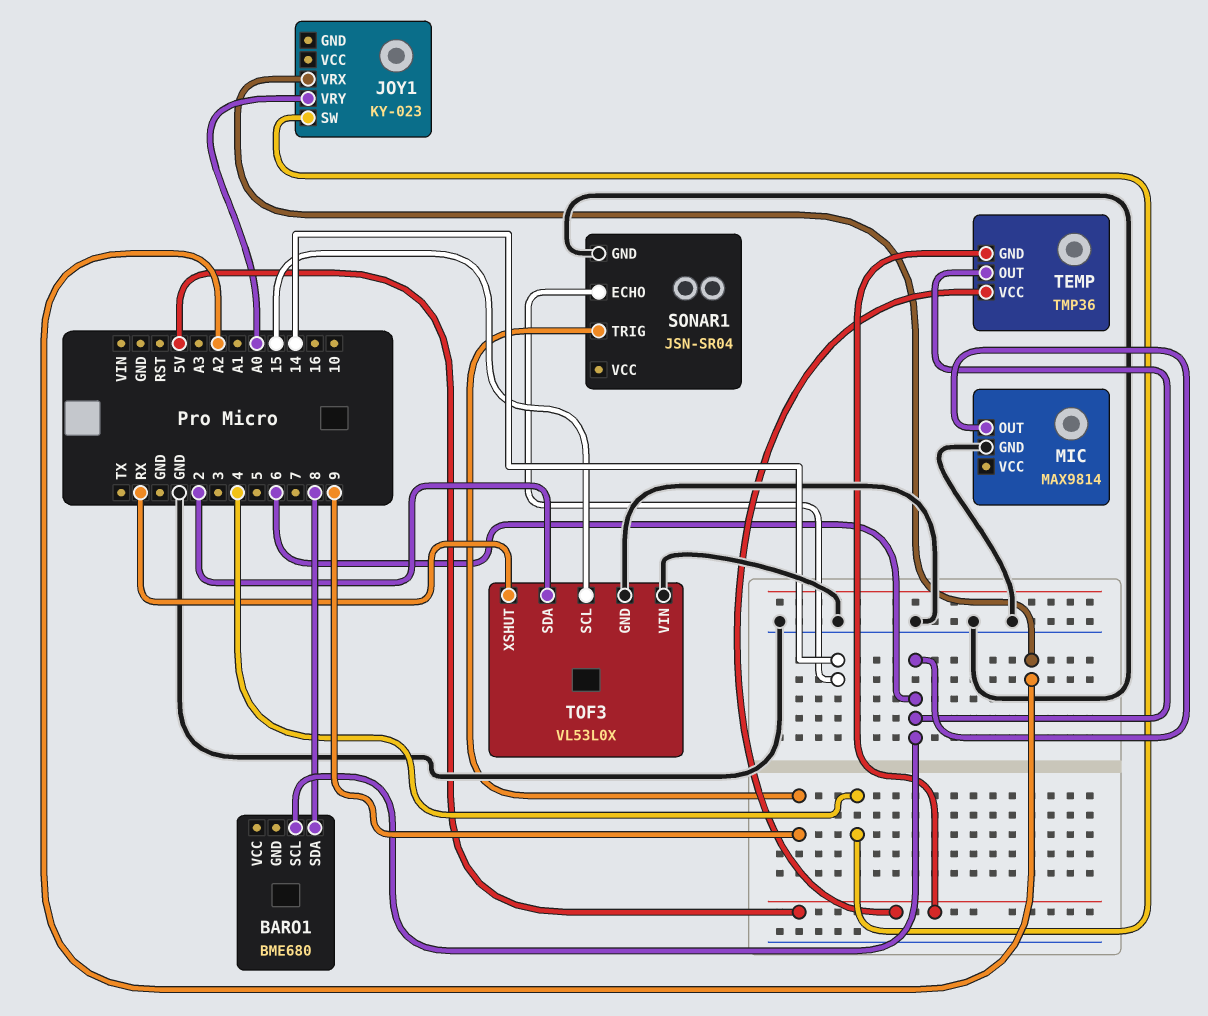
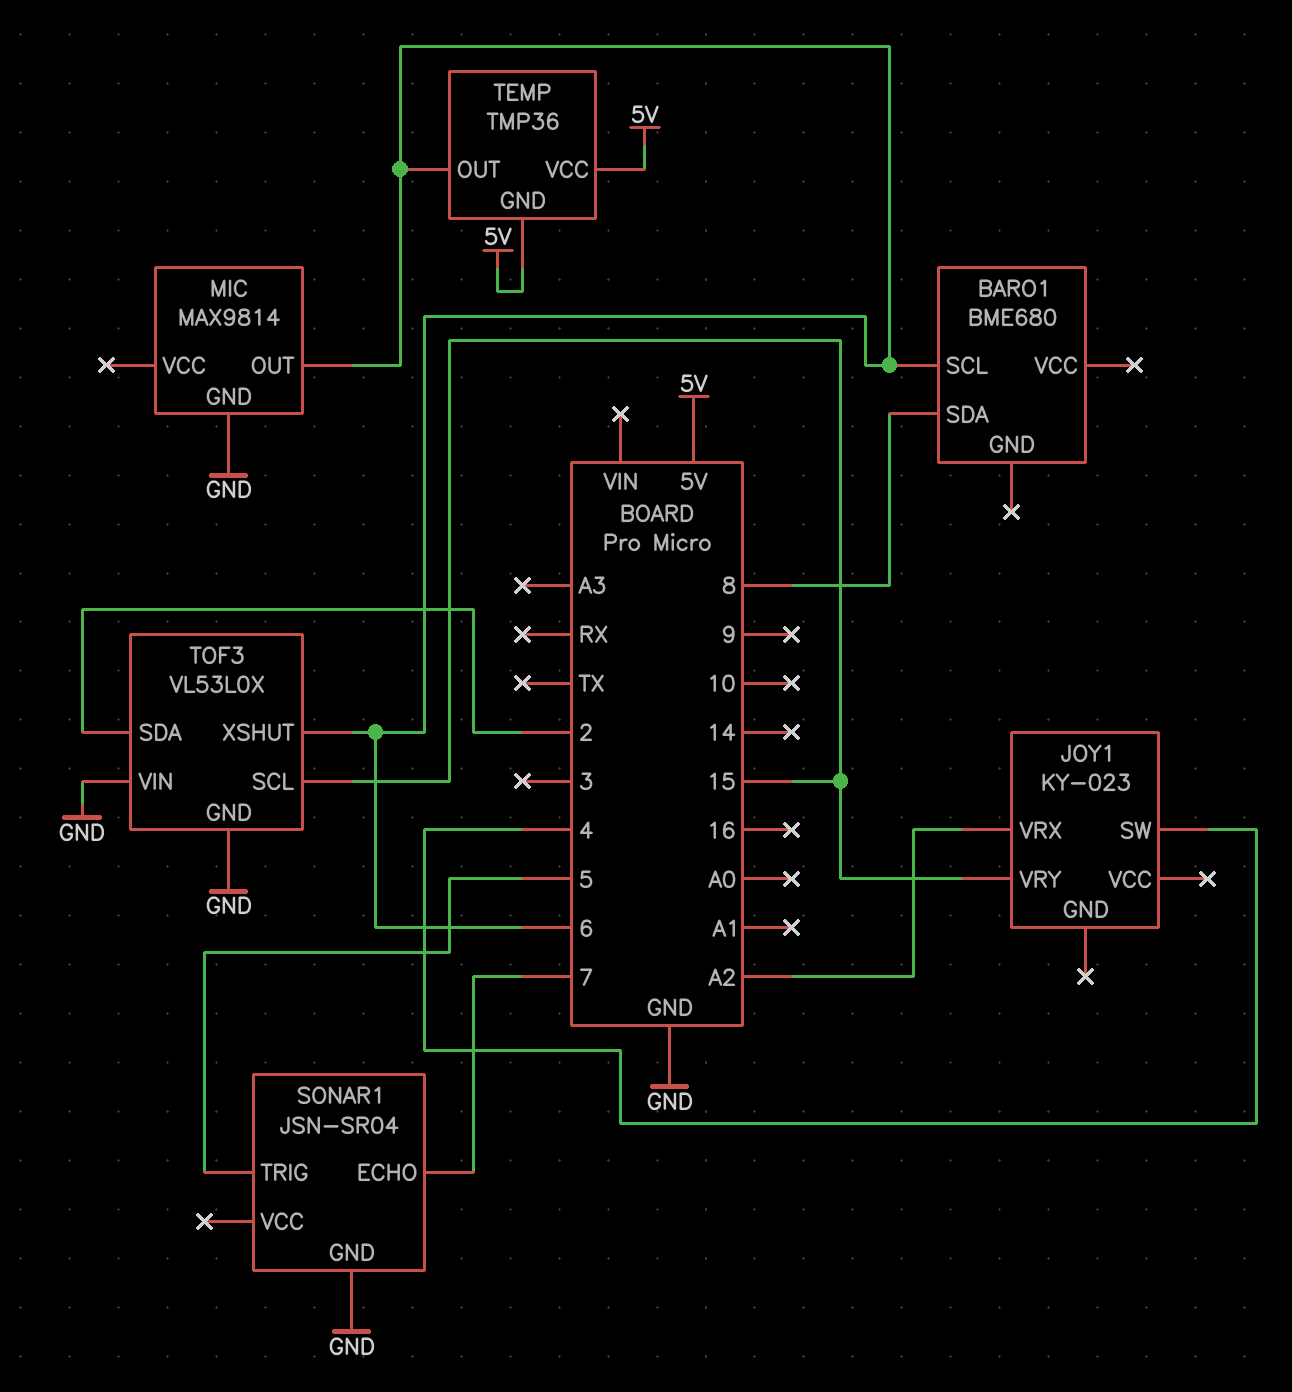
JOY1 pin VRY: A0 -> 15
SONAR1 pin ECHO: 14 -> 7
SONAR1 pin TRIG: 9 -> 5
TOF3 pin XSHUT: RX -> 6

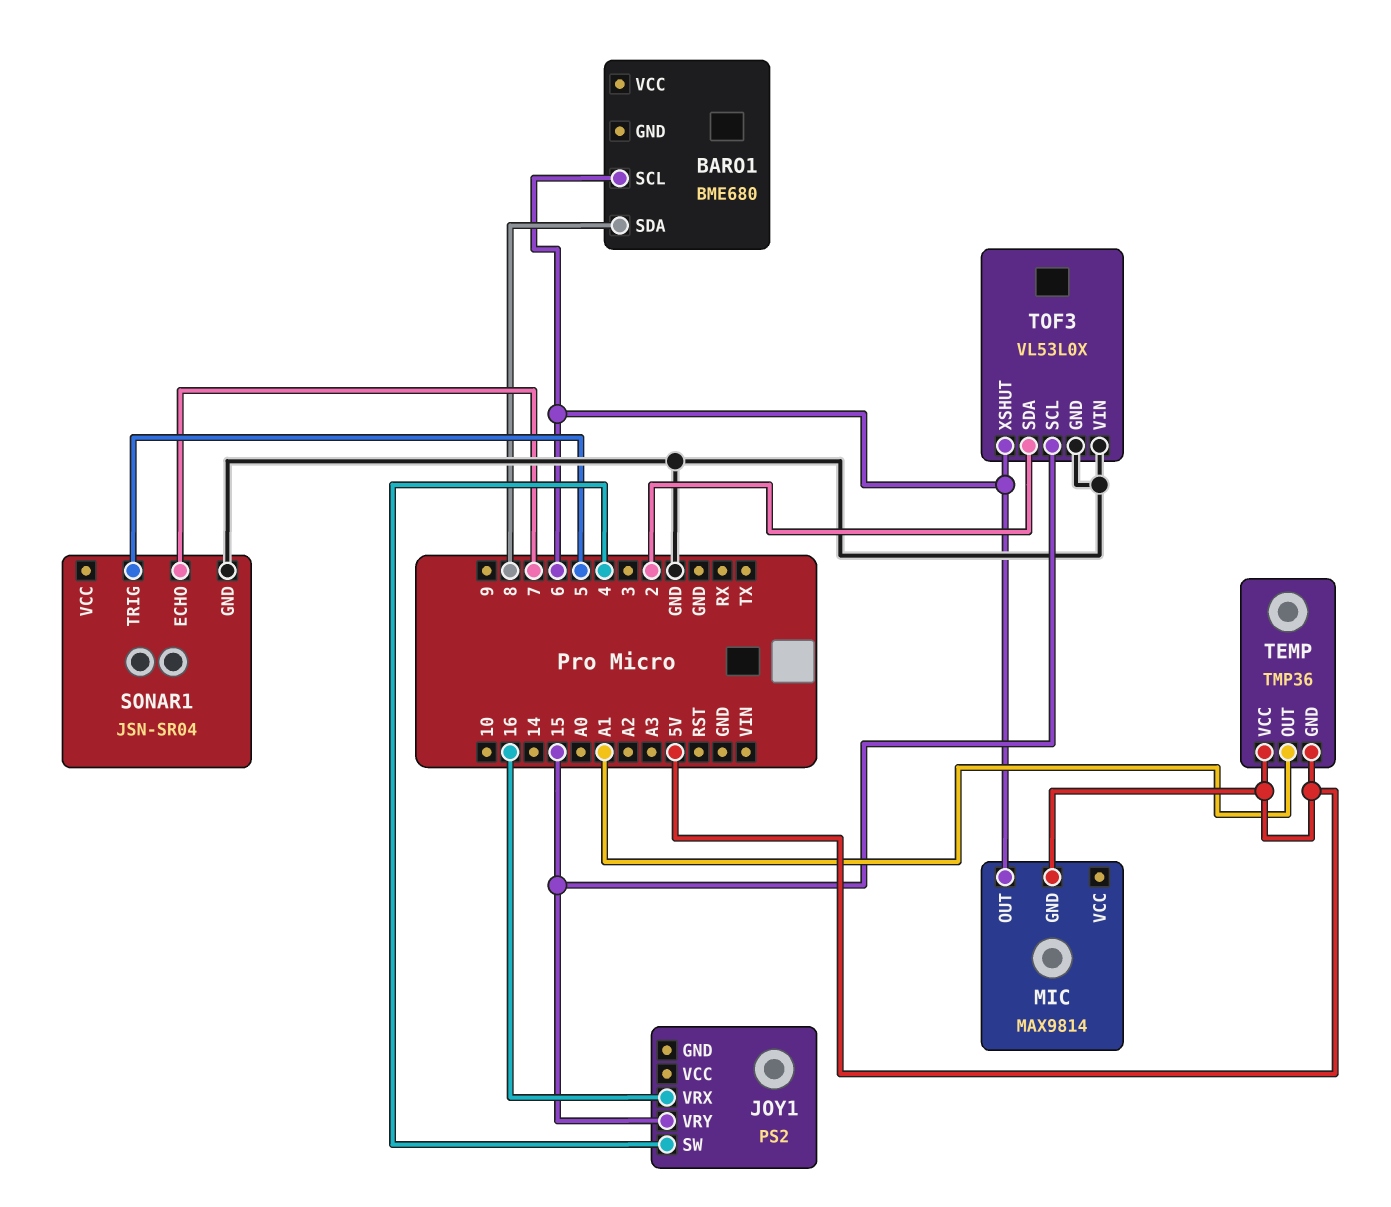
JOY1: KY-023 -> PS2
JOY1 pin VRX: A2 -> 16
MIC pin GND: GND -> 5V
TEMP pin OUT: 6 -> A1

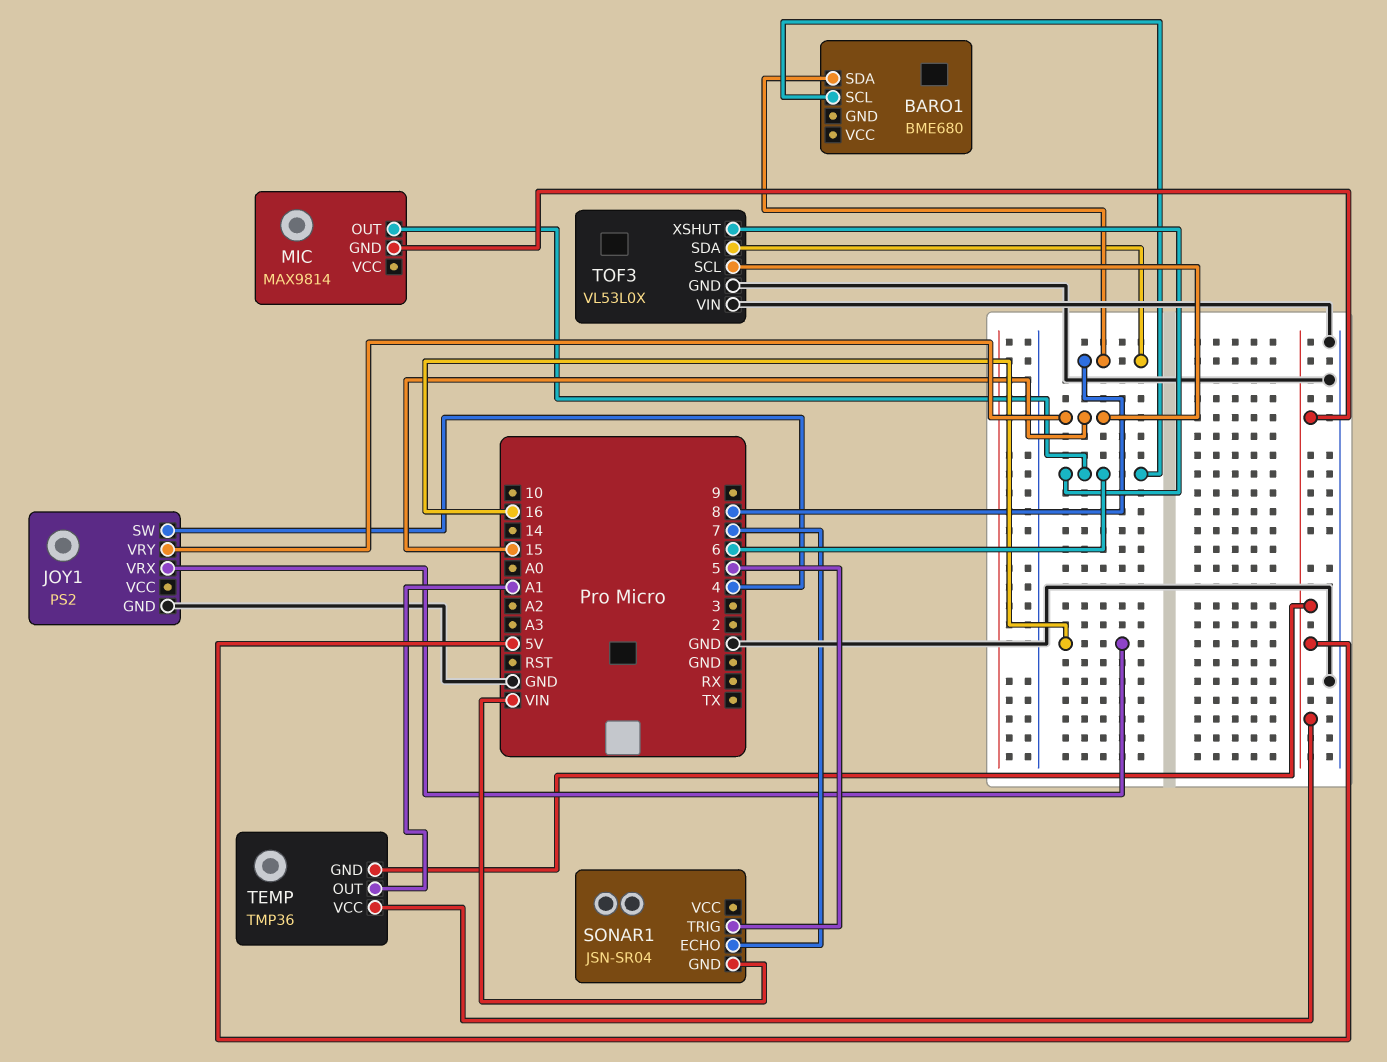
JOY1 pin GND: none -> GND
SONAR1 pin GND: GND -> VIN
TOF3 pin SDA: 2 -> 8

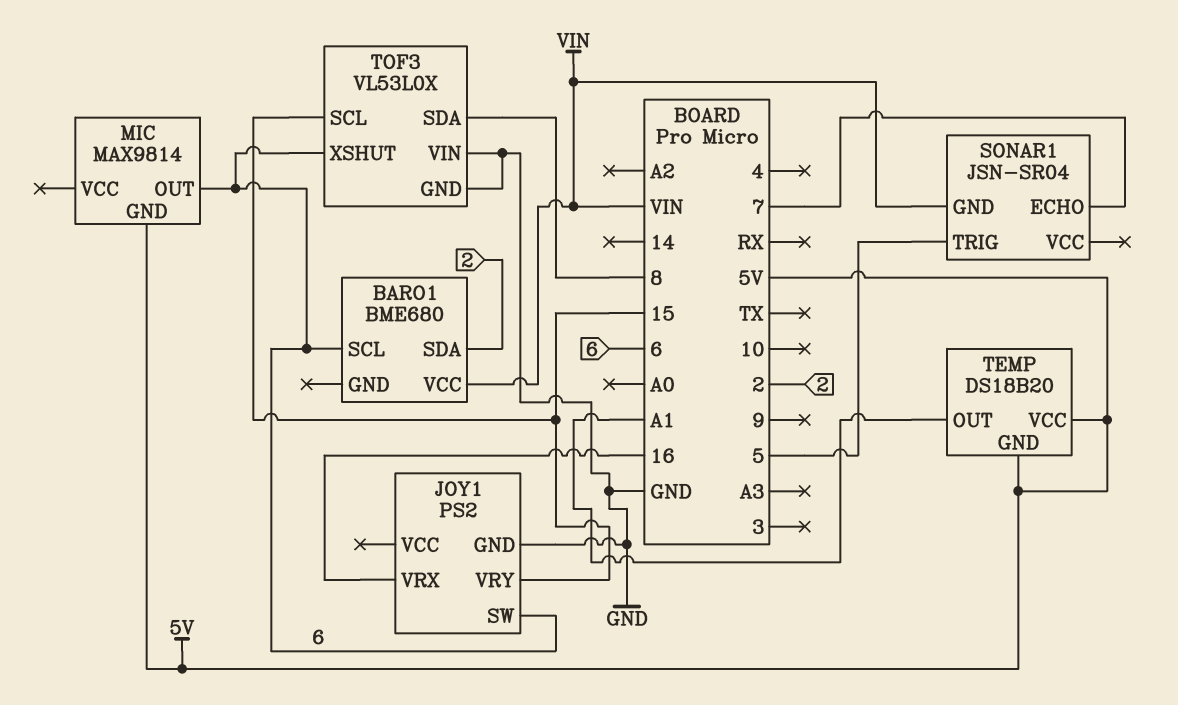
BARO1 pin SDA: 8 -> 2
BARO1 pin VCC: none -> VIN
JOY1 pin SW: 4 -> 6
TEMP: TMP36 -> DS18B20

